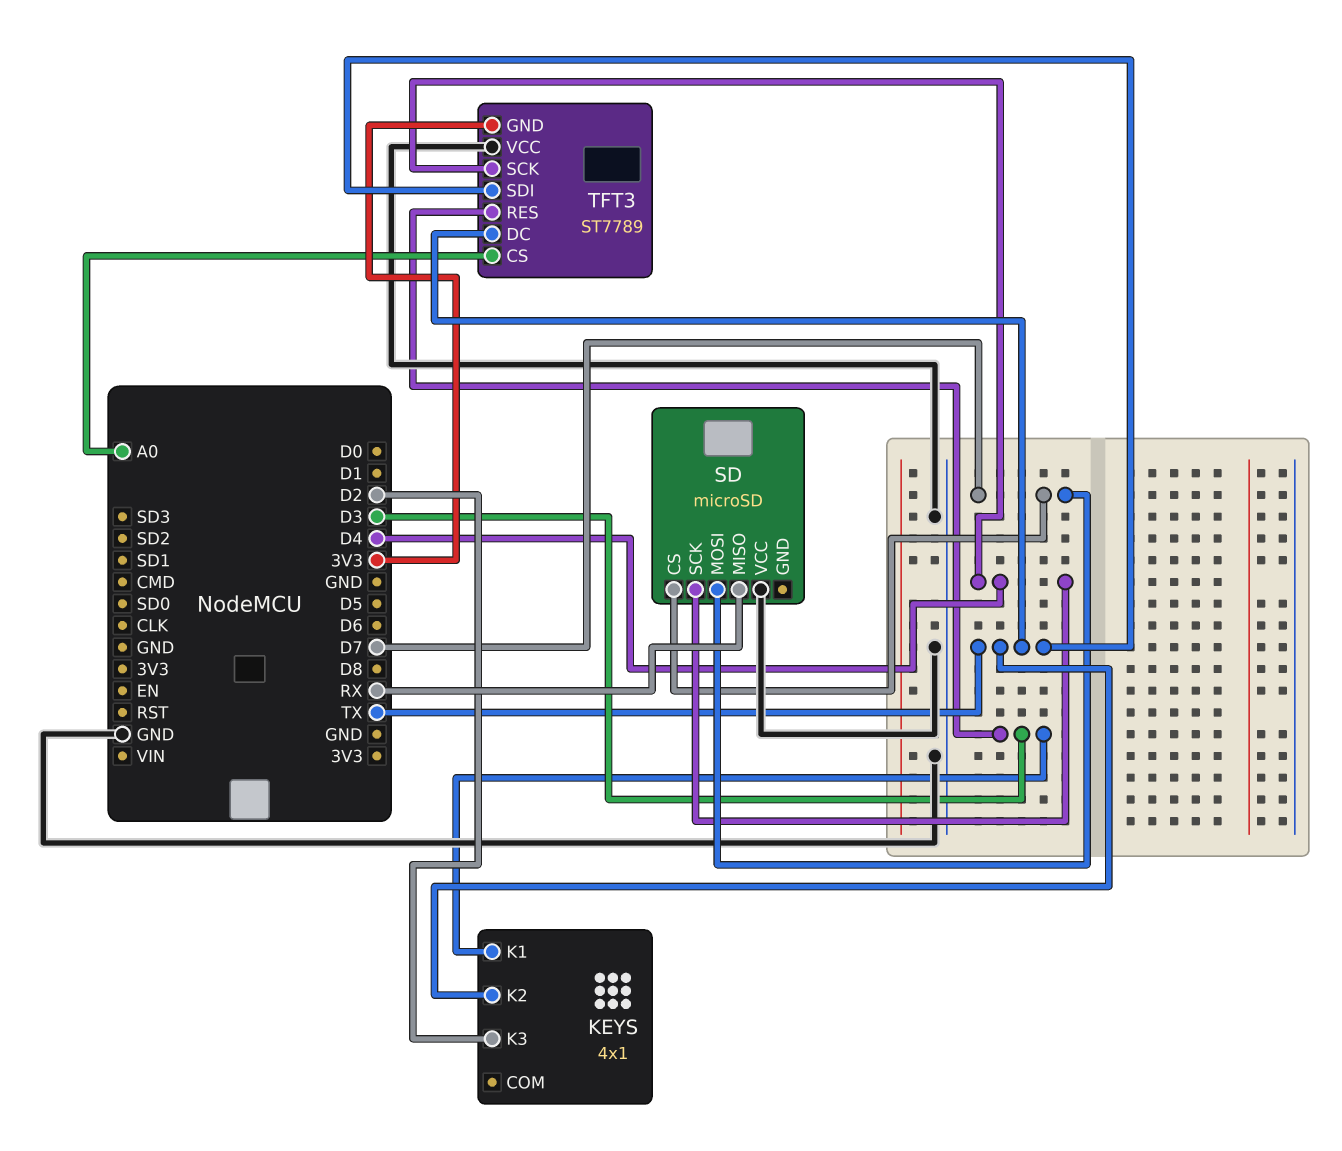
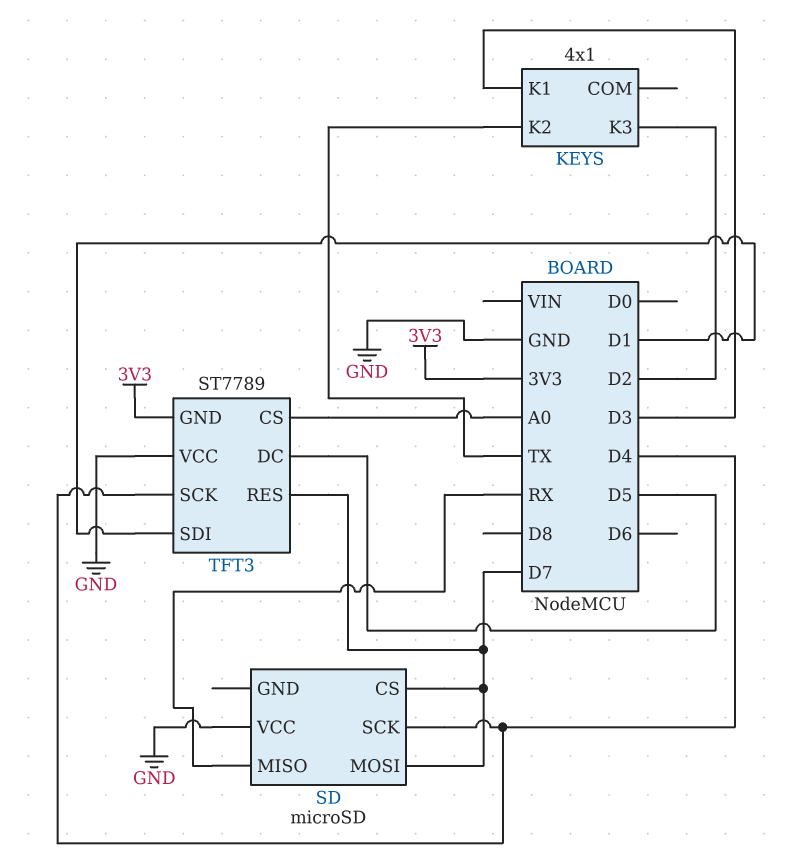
TFT3 pin DC: TX -> D5
TFT3 pin RES: D3 -> D7
TFT3 pin SDI: TX -> D1

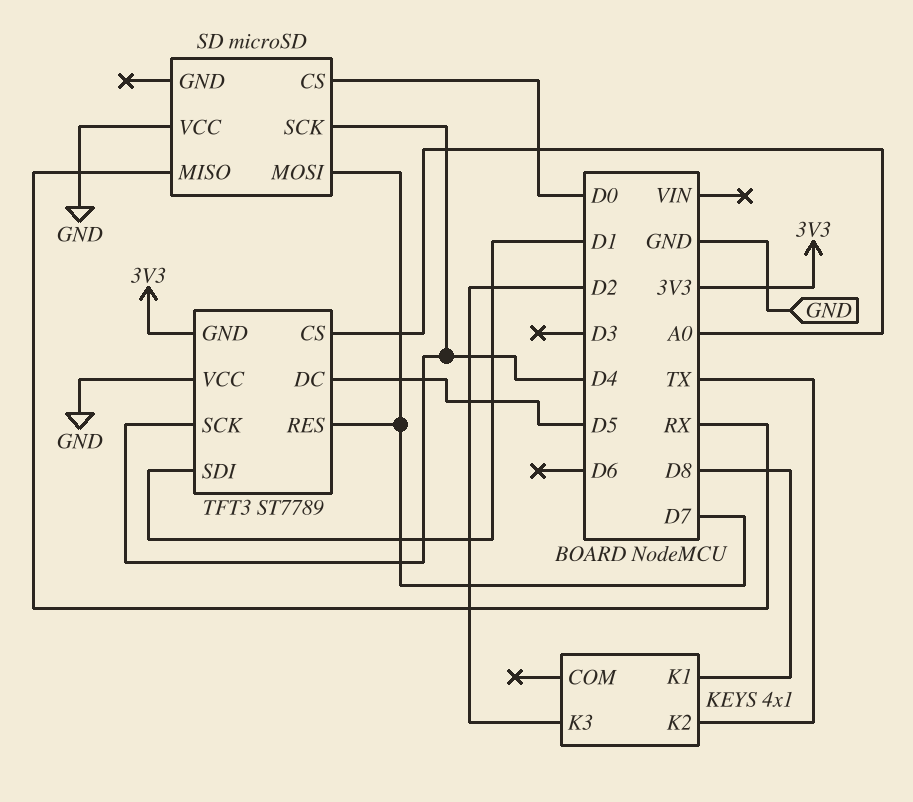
KEYS pin K1: D3 -> D8
SD pin CS: D7 -> D0

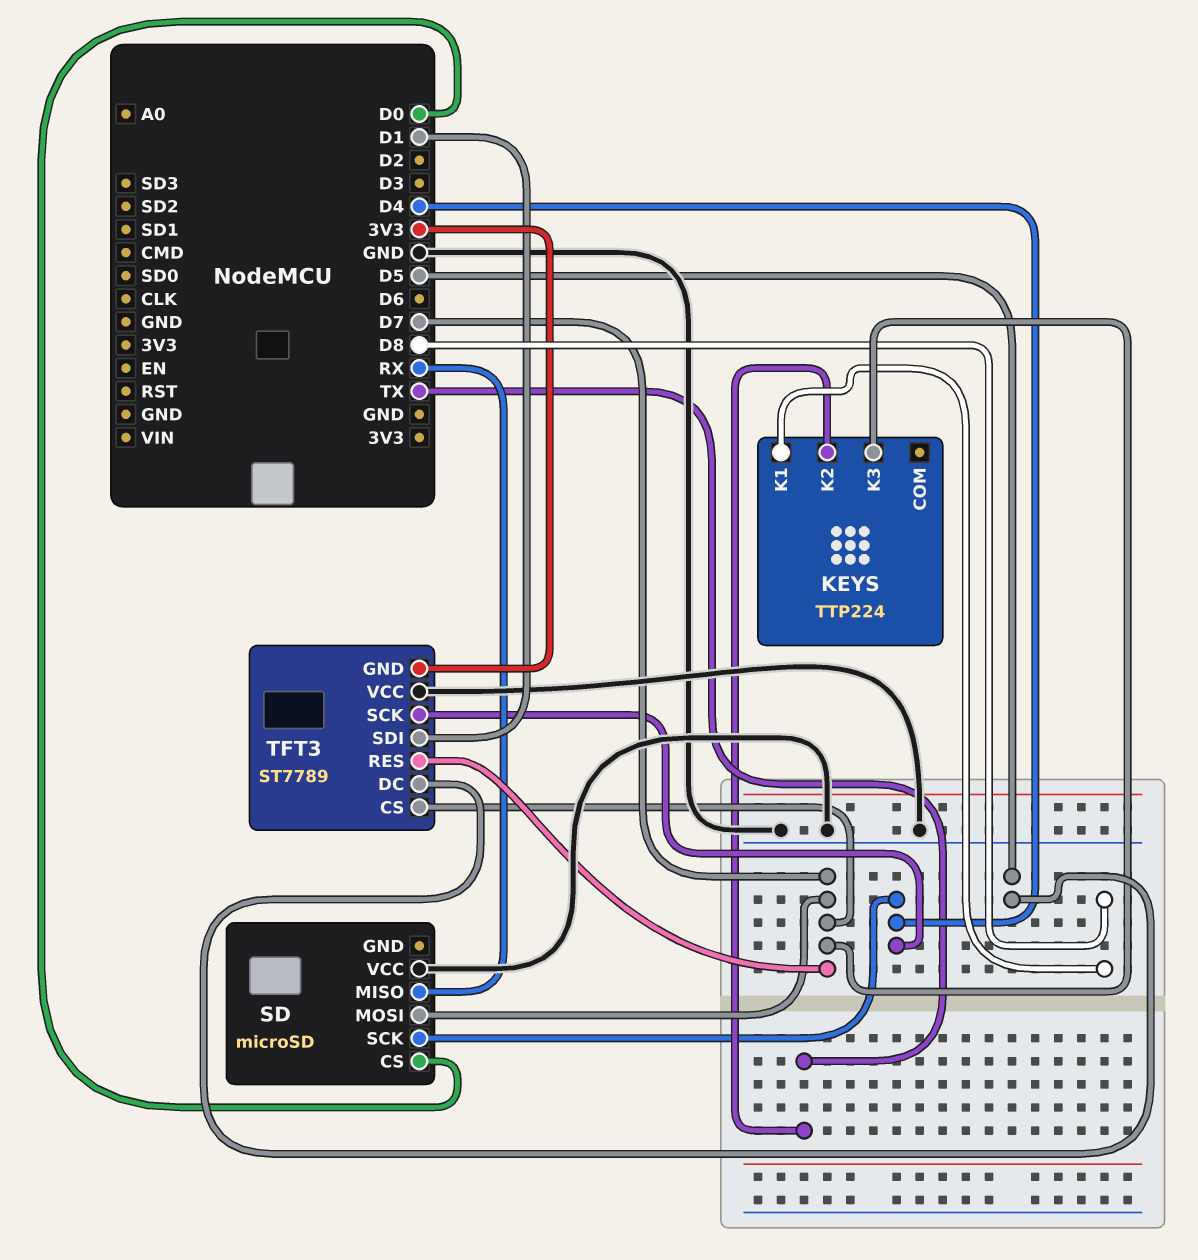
KEYS: 4x1 -> TTP224
KEYS pin K3: D2 -> D7
TFT3 pin CS: A0 -> D7

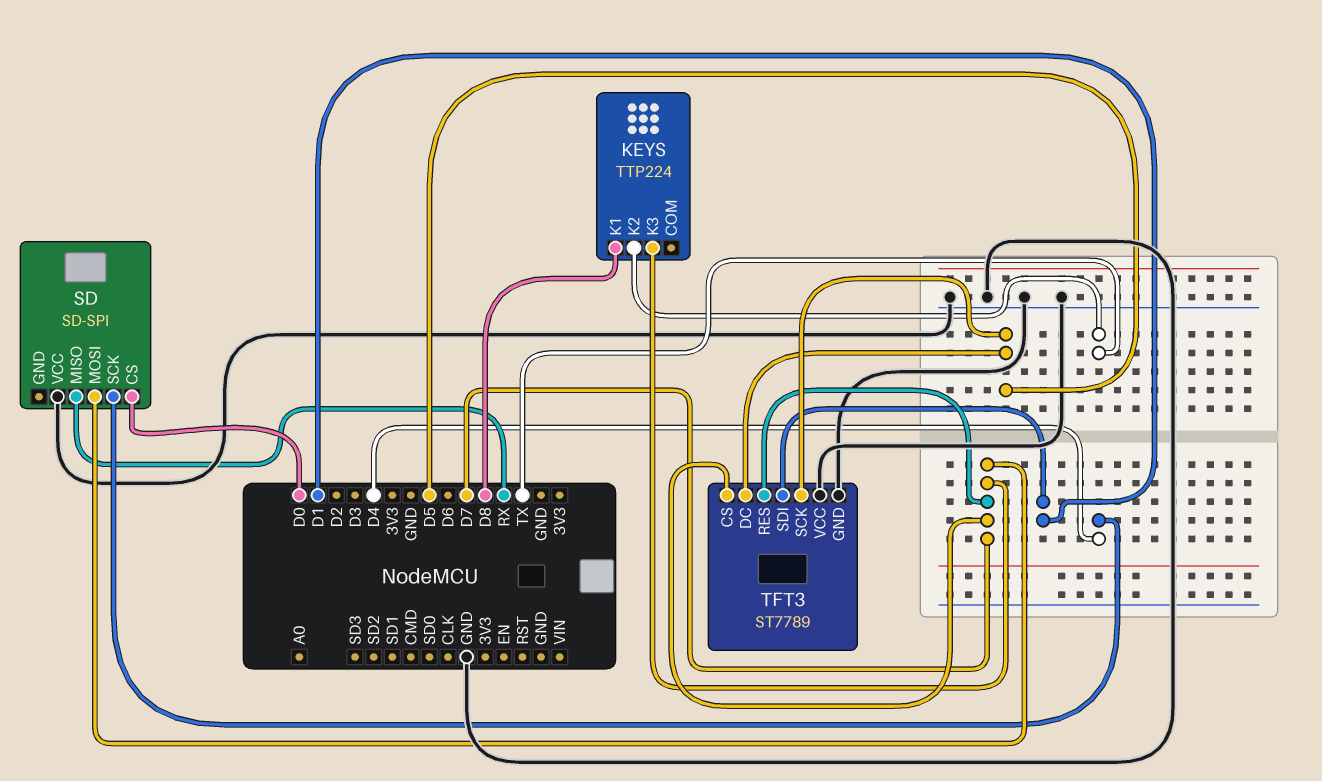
SD: microSD -> SD-SPI
TFT3 pin GND: 3V3 -> GND
TFT3 pin SCK: D4 -> D5

